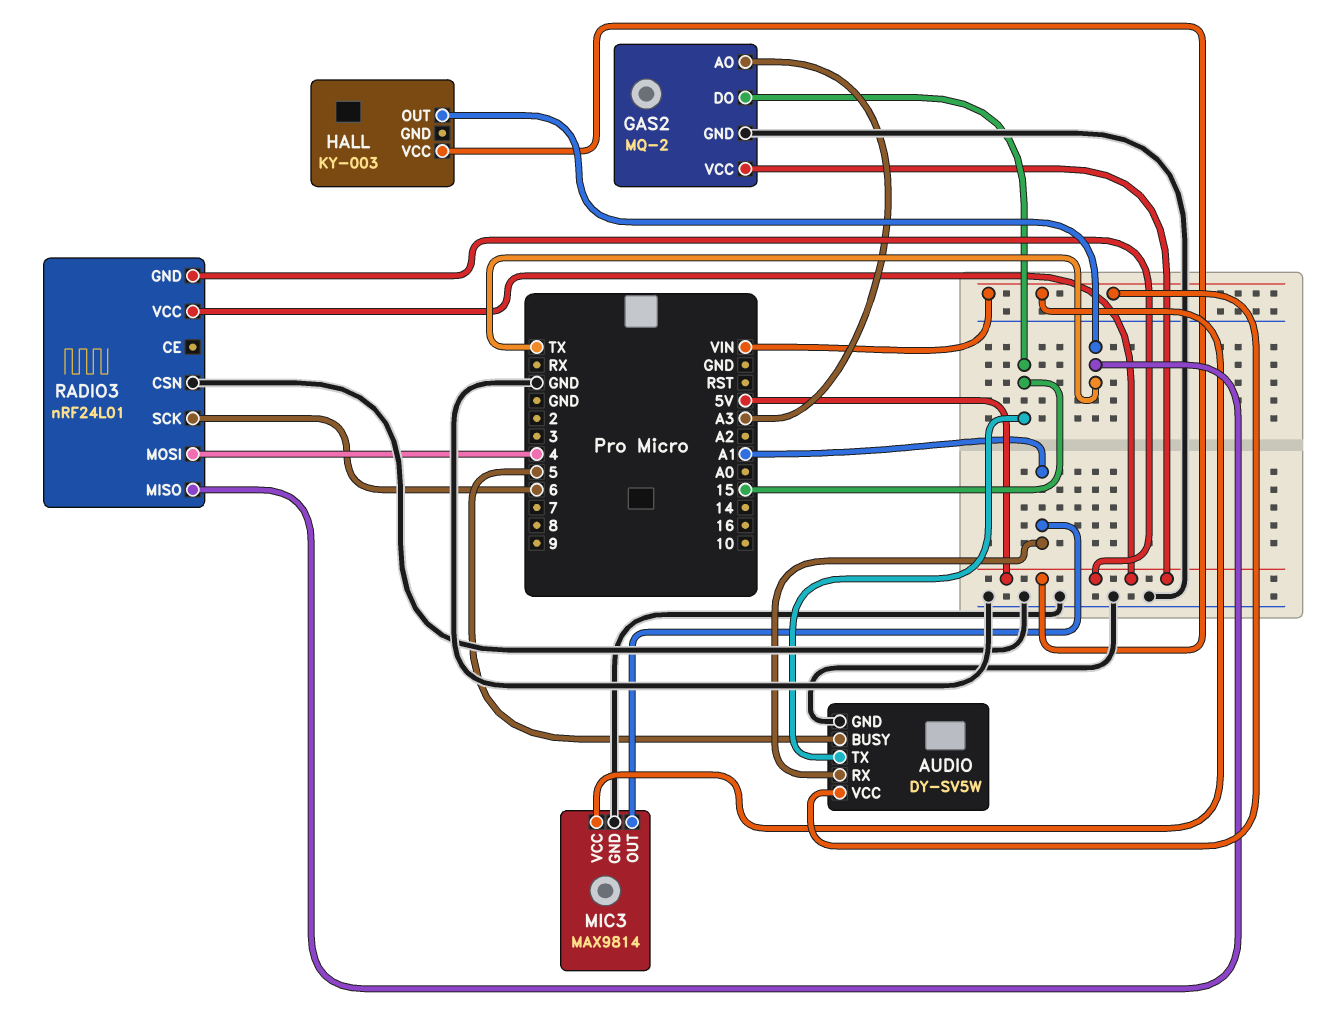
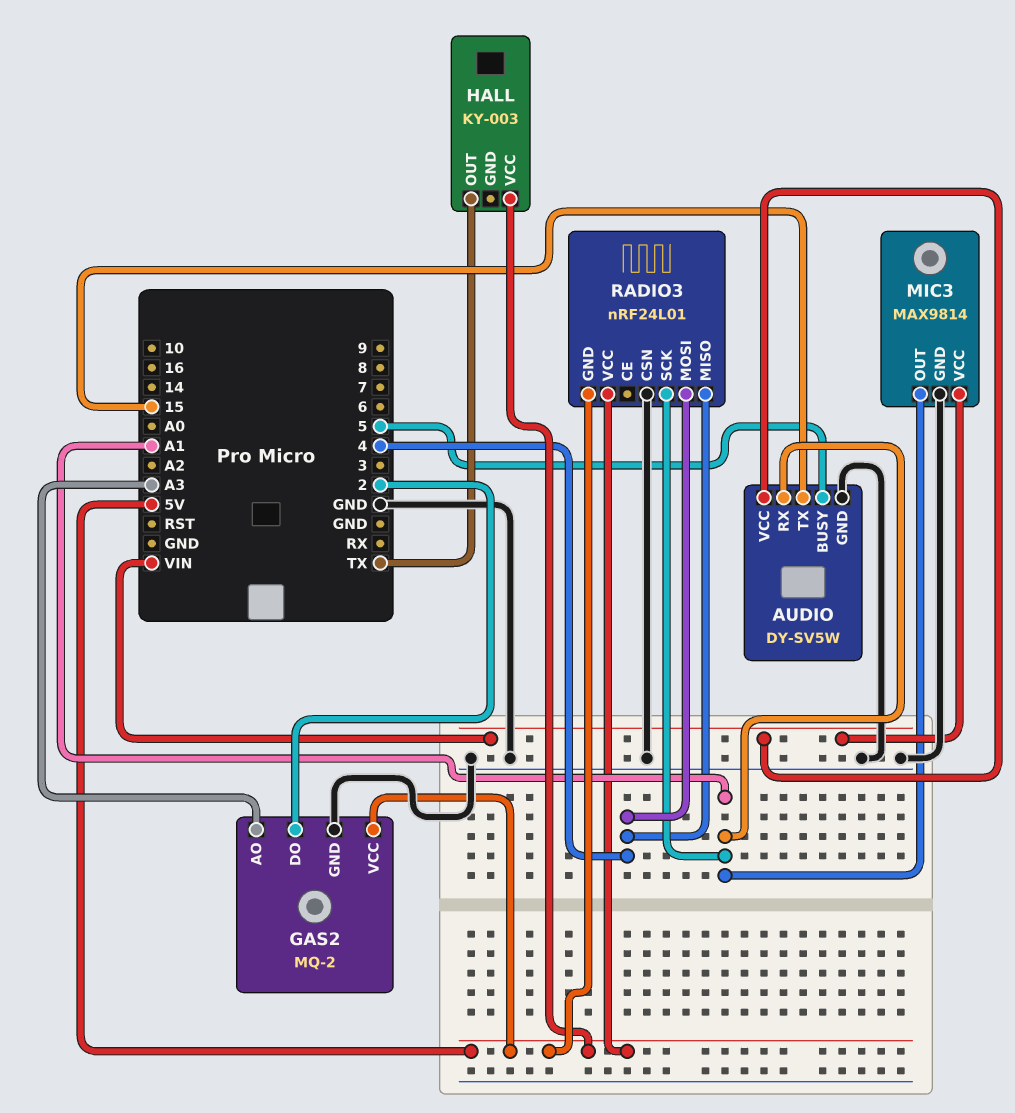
GAS2 pin DO: 15 -> 2
RADIO3 pin MISO: TX -> 4
RADIO3 pin SCK: 6 -> A1

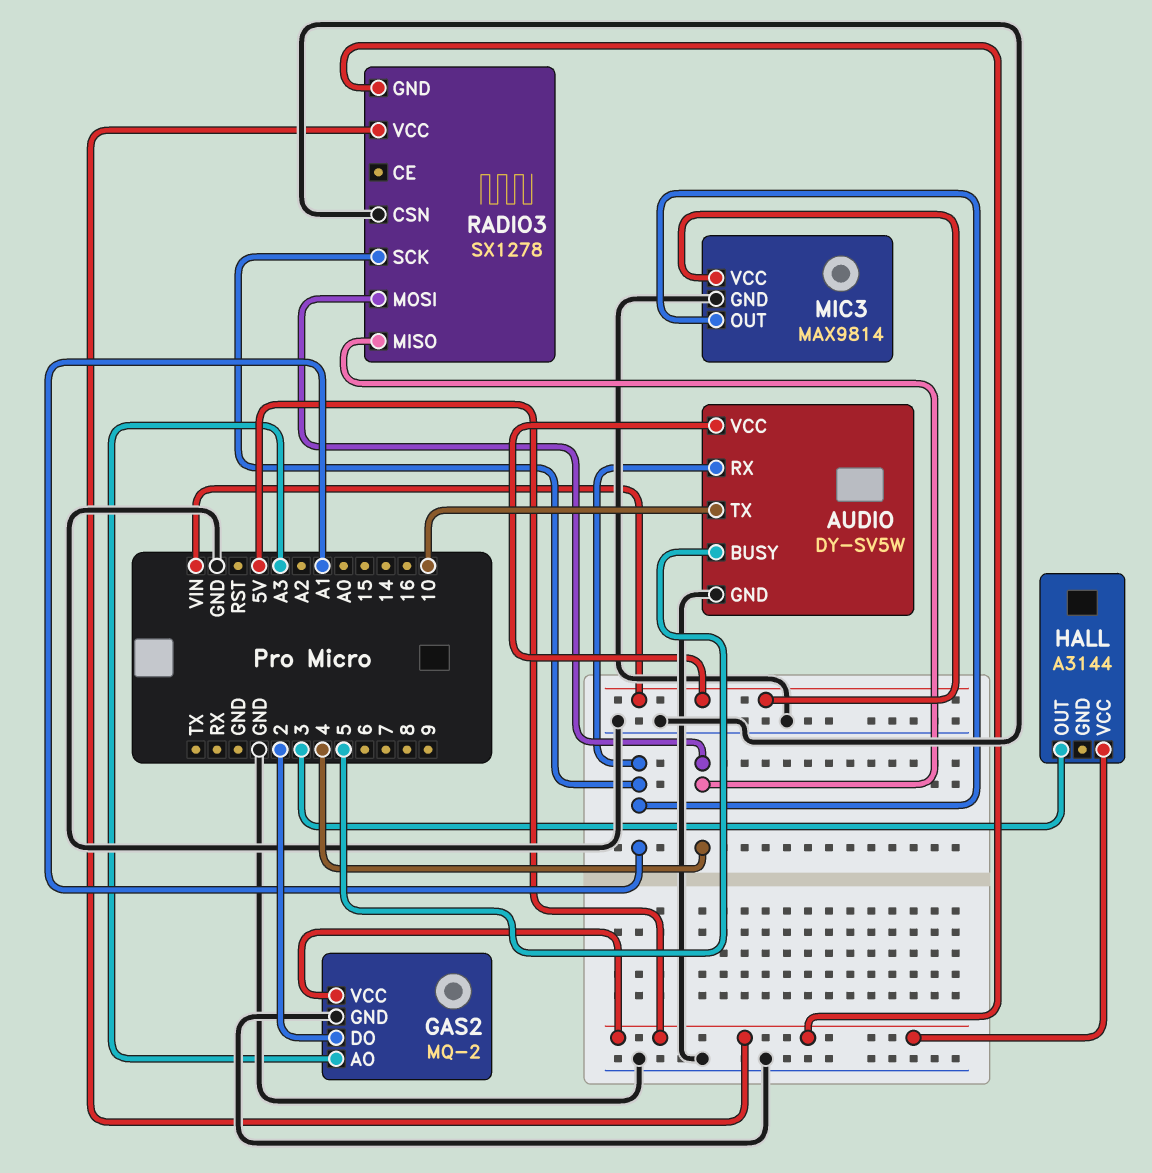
AUDIO pin TX: 15 -> 10
HALL: KY-003 -> A3144
HALL pin OUT: TX -> 3
RADIO3: nRF24L01 -> SX1278

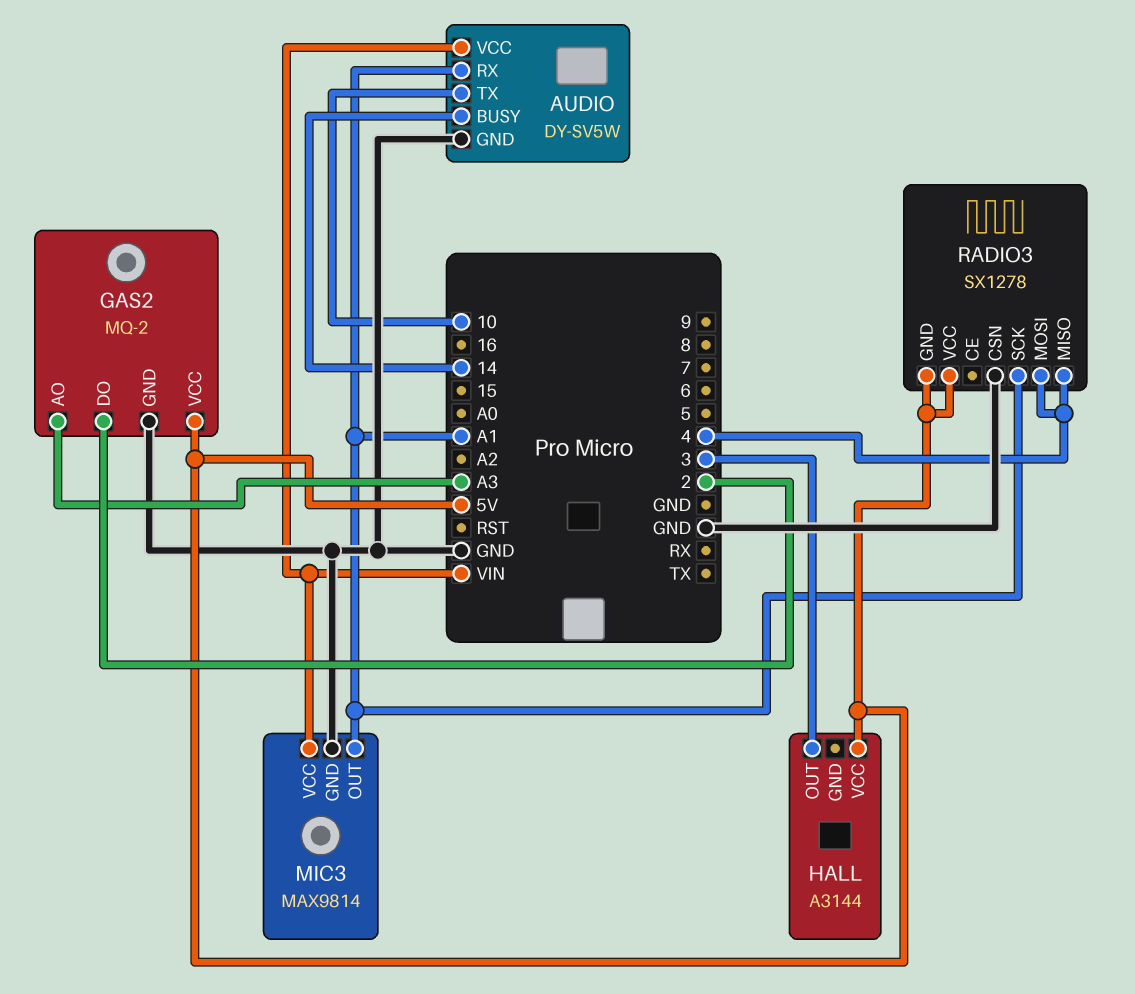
AUDIO pin BUSY: 5 -> 14

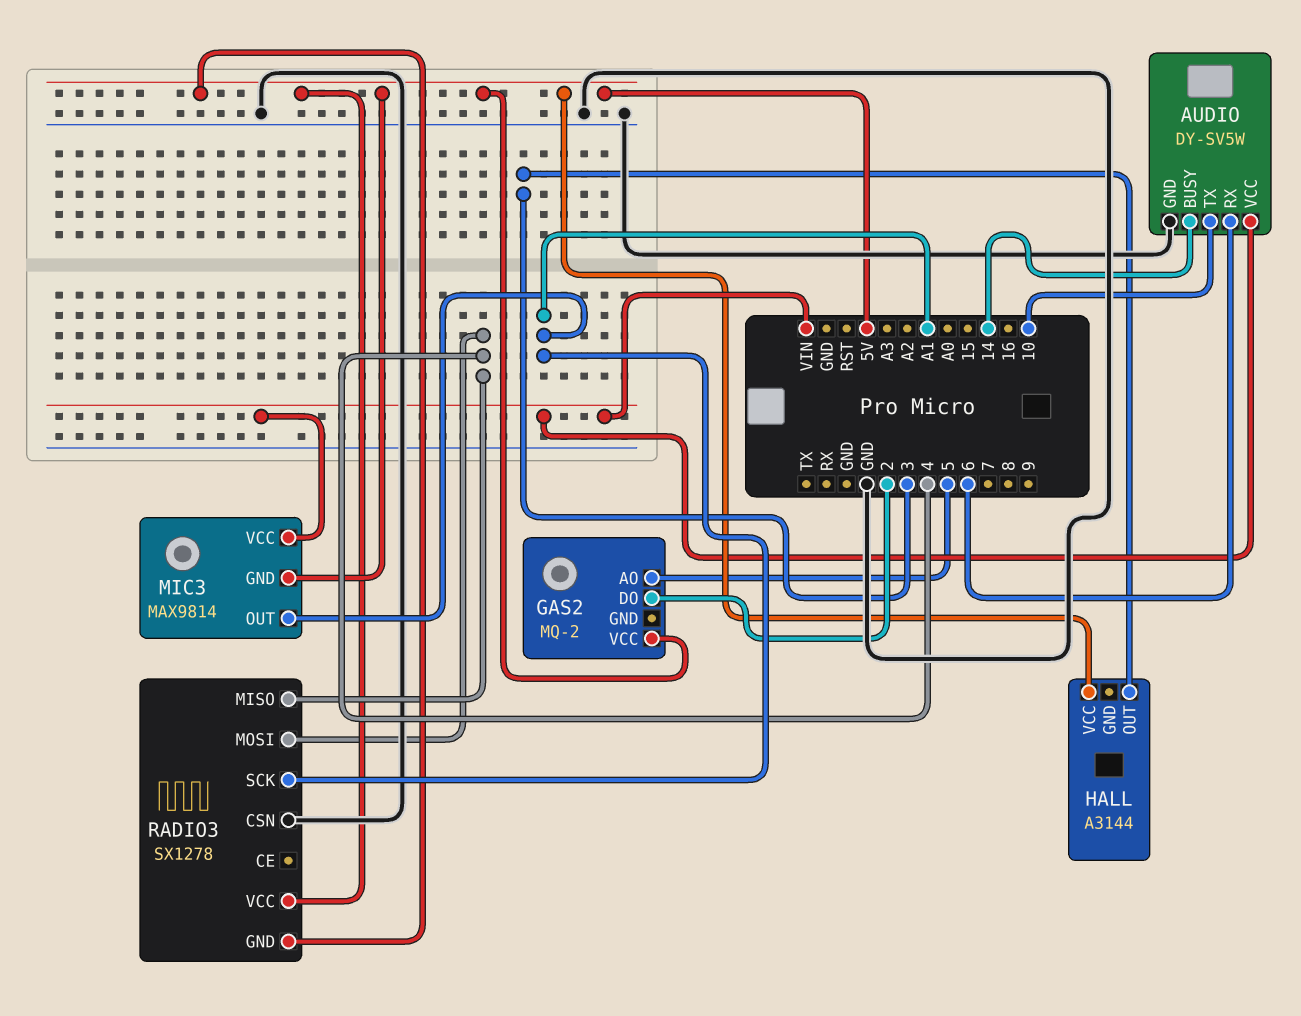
AUDIO pin RX: A1 -> 6
GAS2 pin AO: A3 -> 5
GAS2 pin GND: GND -> none
MIC3 pin GND: GND -> 5V

